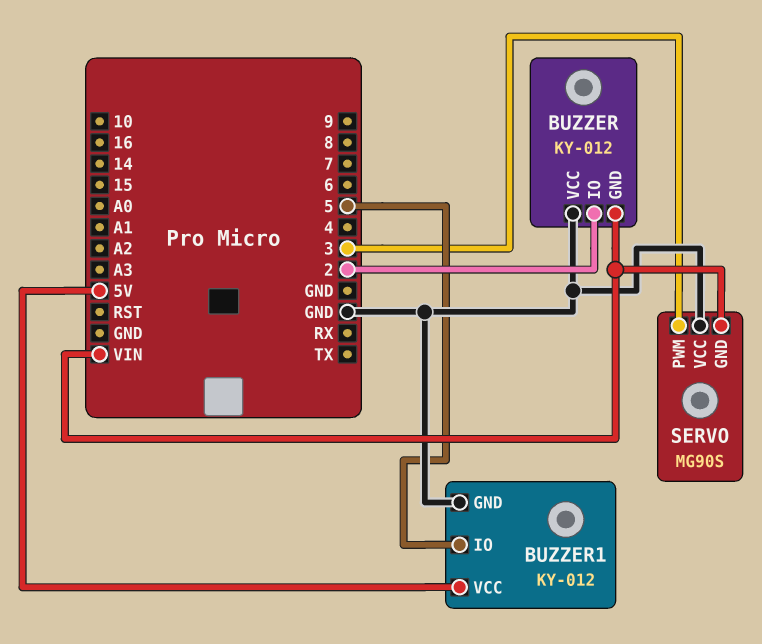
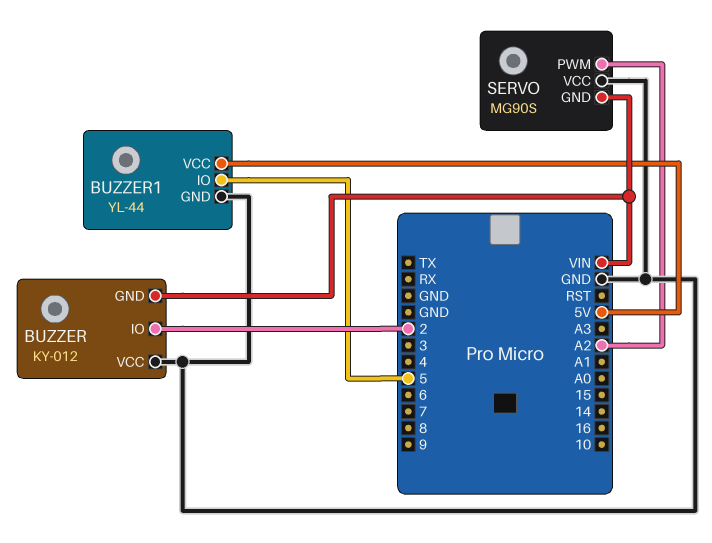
BUZZER1: KY-012 -> YL-44
SERVO pin PWM: 3 -> A2

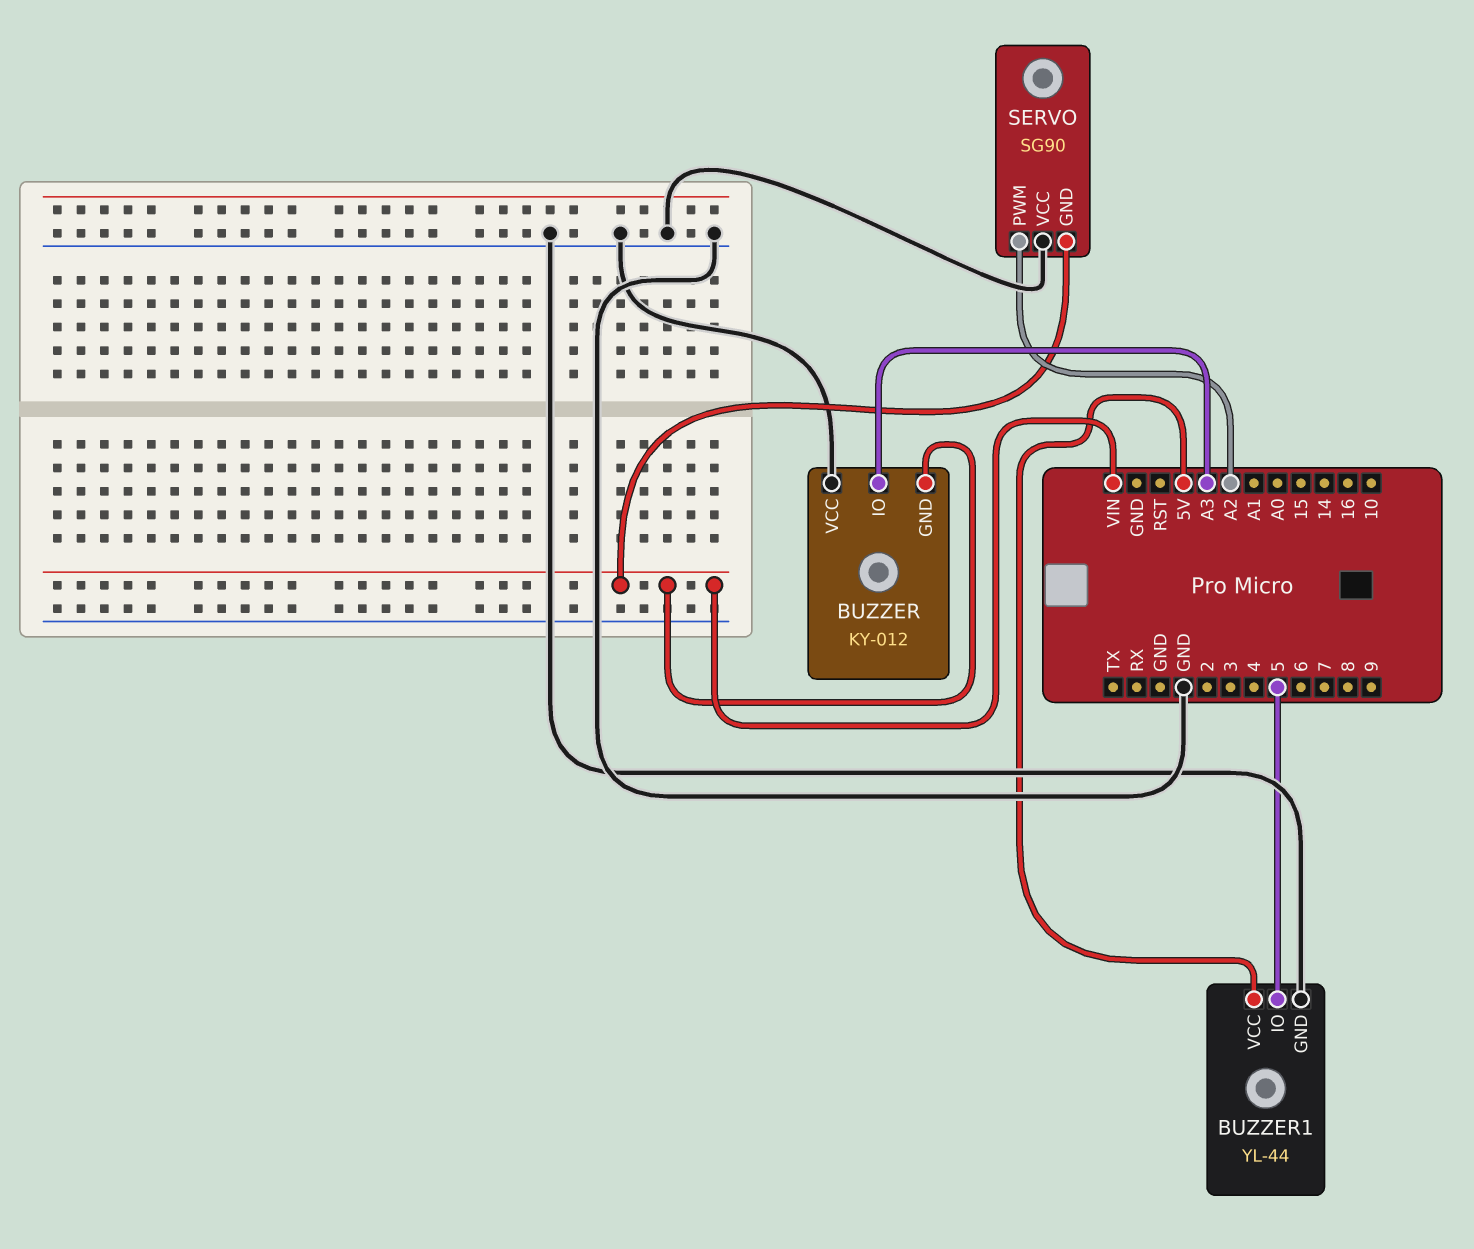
BUZZER pin IO: 2 -> A3
SERVO: MG90S -> SG90

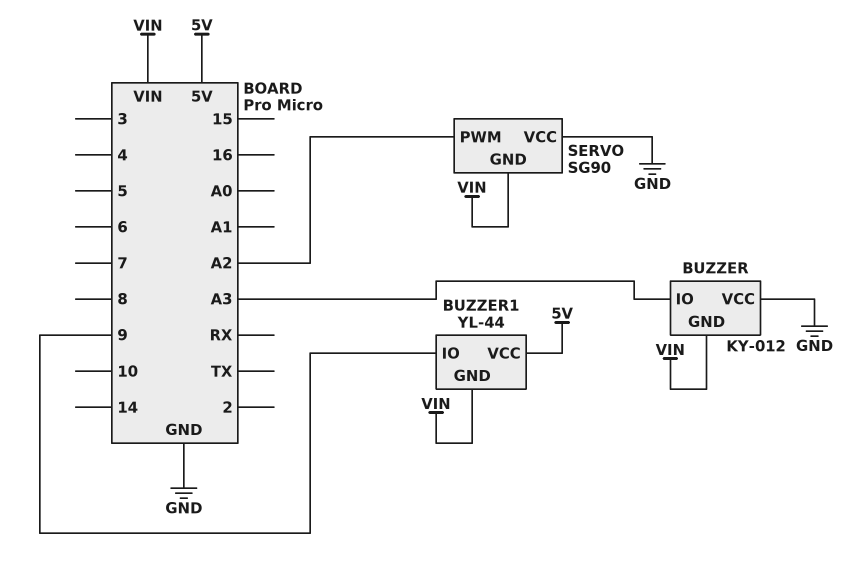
BUZZER1 pin GND: GND -> VIN
BUZZER1 pin IO: 5 -> 9

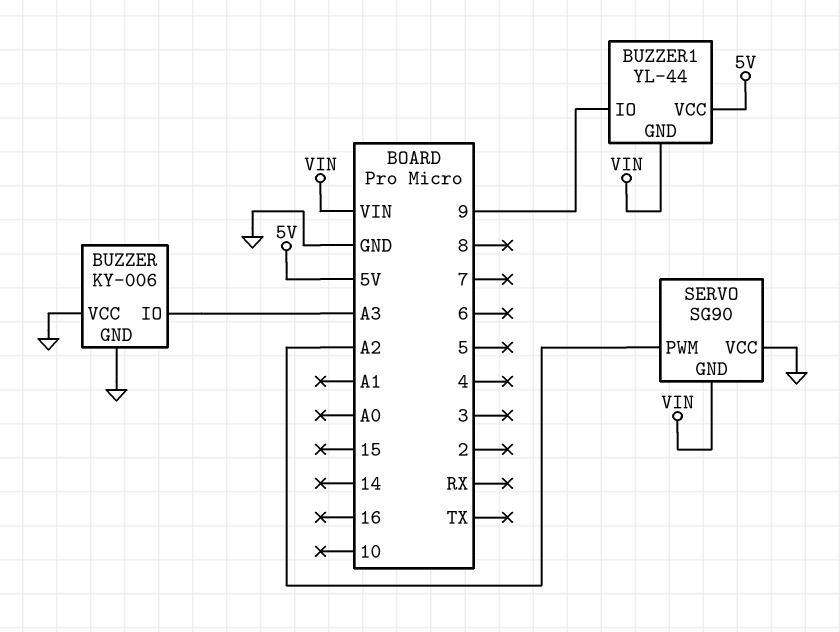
BUZZER: KY-012 -> KY-006
BUZZER pin GND: VIN -> GND

